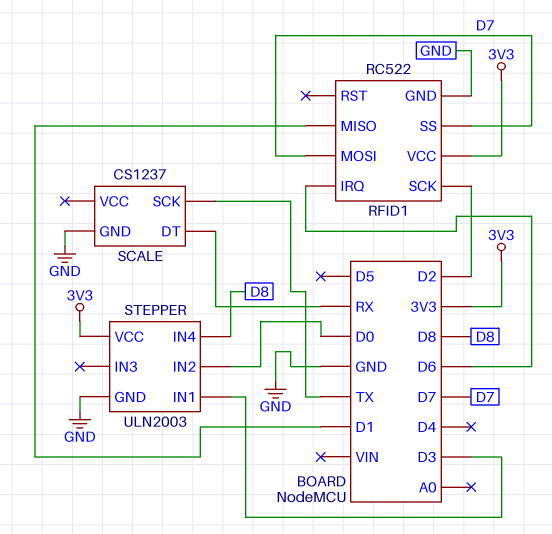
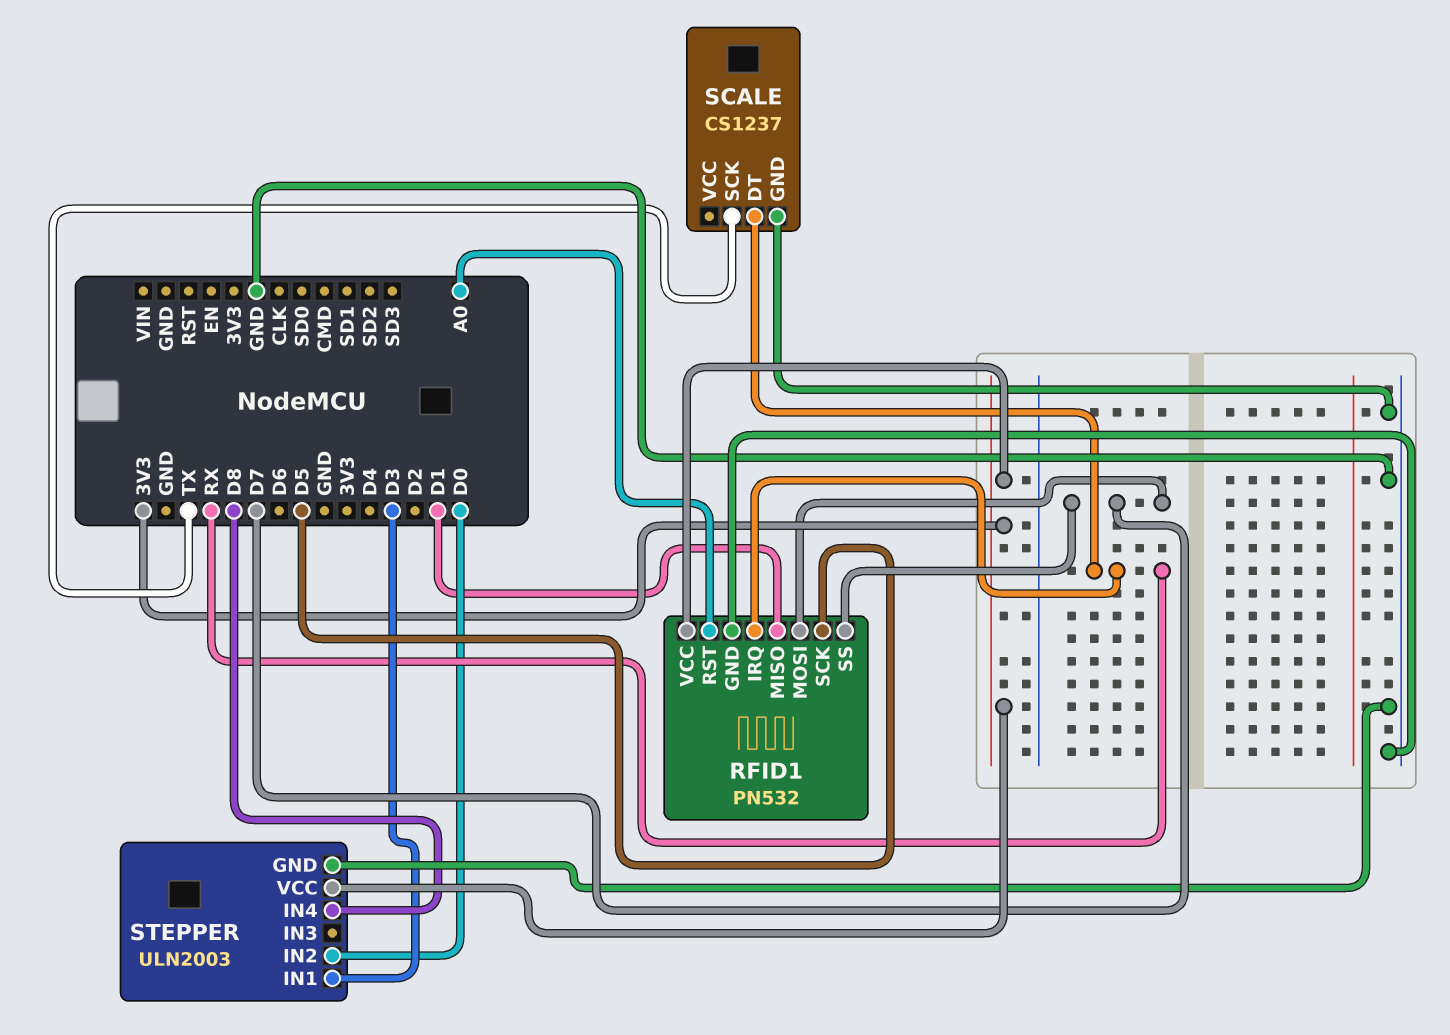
RFID1: RC522 -> PN532
RFID1 pin IRQ: D6 -> RX
RFID1 pin RST: none -> A0
RFID1 pin SCK: D2 -> D5

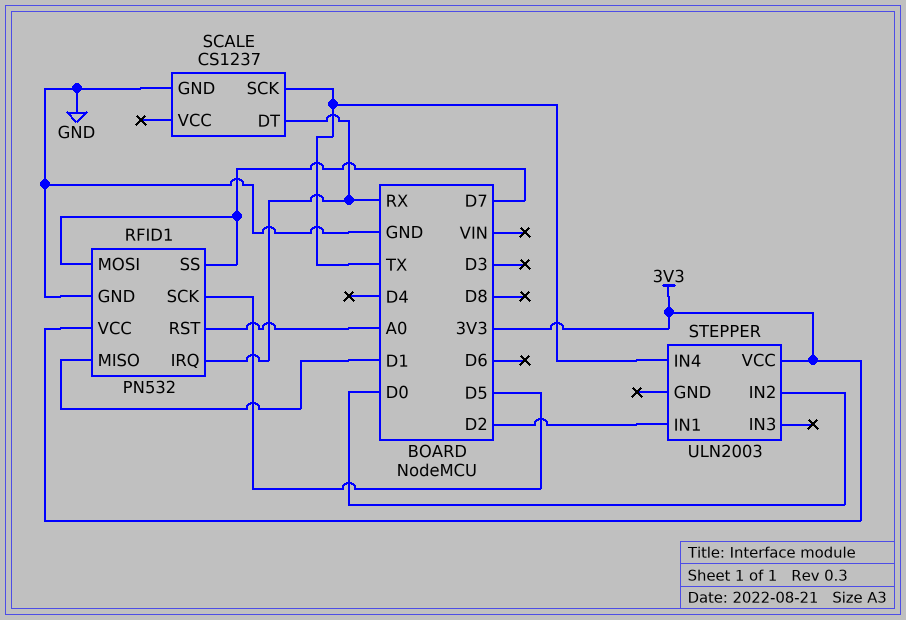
STEPPER pin GND: GND -> none
STEPPER pin IN1: D3 -> D2
STEPPER pin IN4: D8 -> TX

